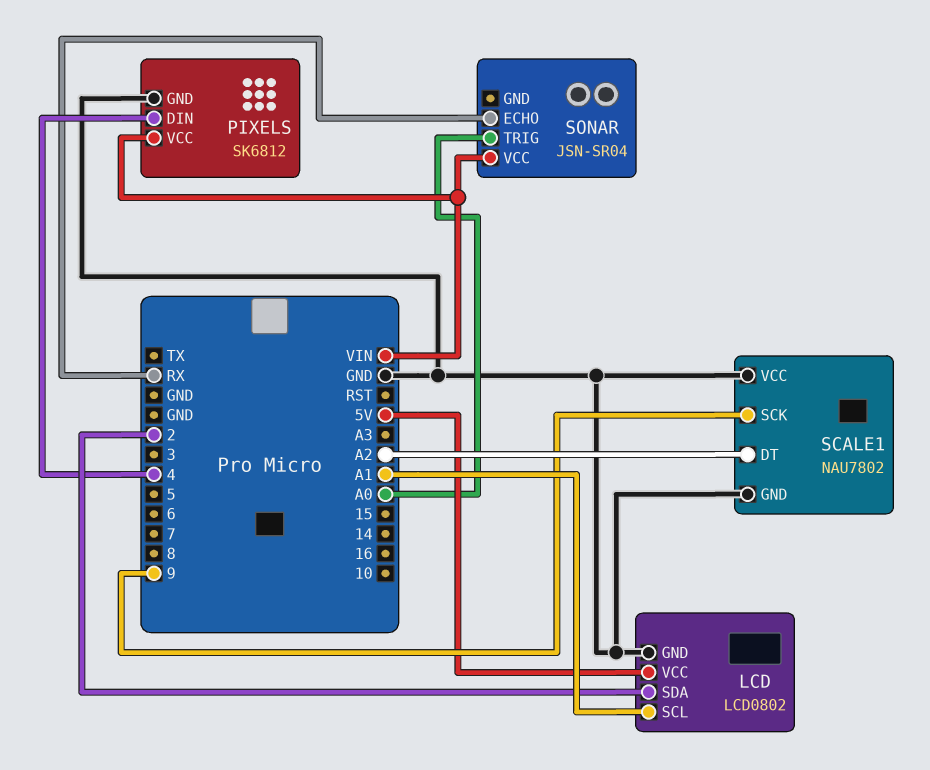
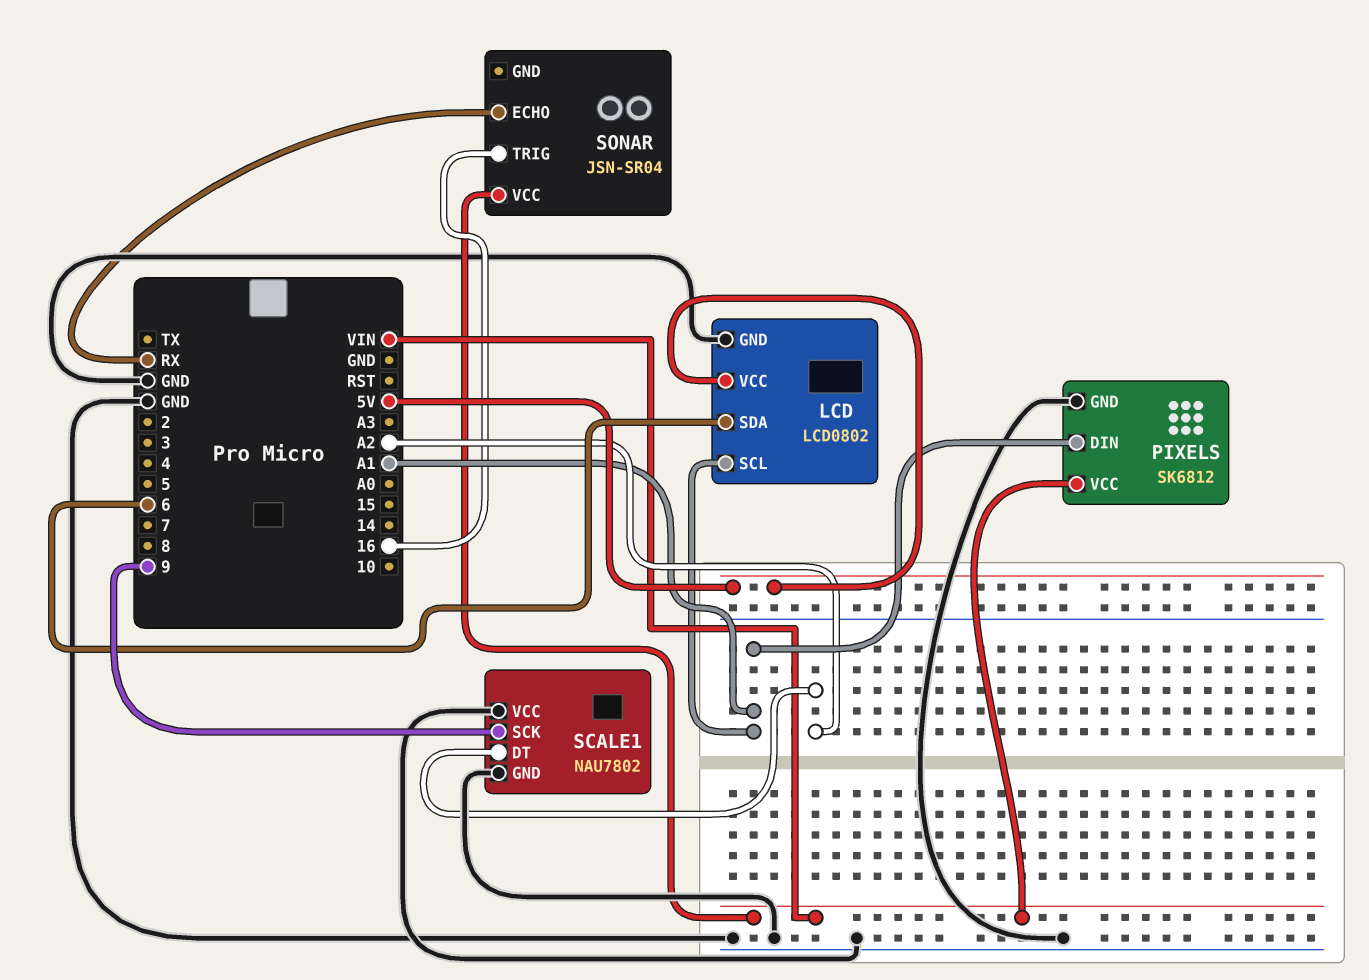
LCD pin SDA: 2 -> 6
PIXELS pin DIN: 4 -> A1
SONAR pin TRIG: A0 -> 16

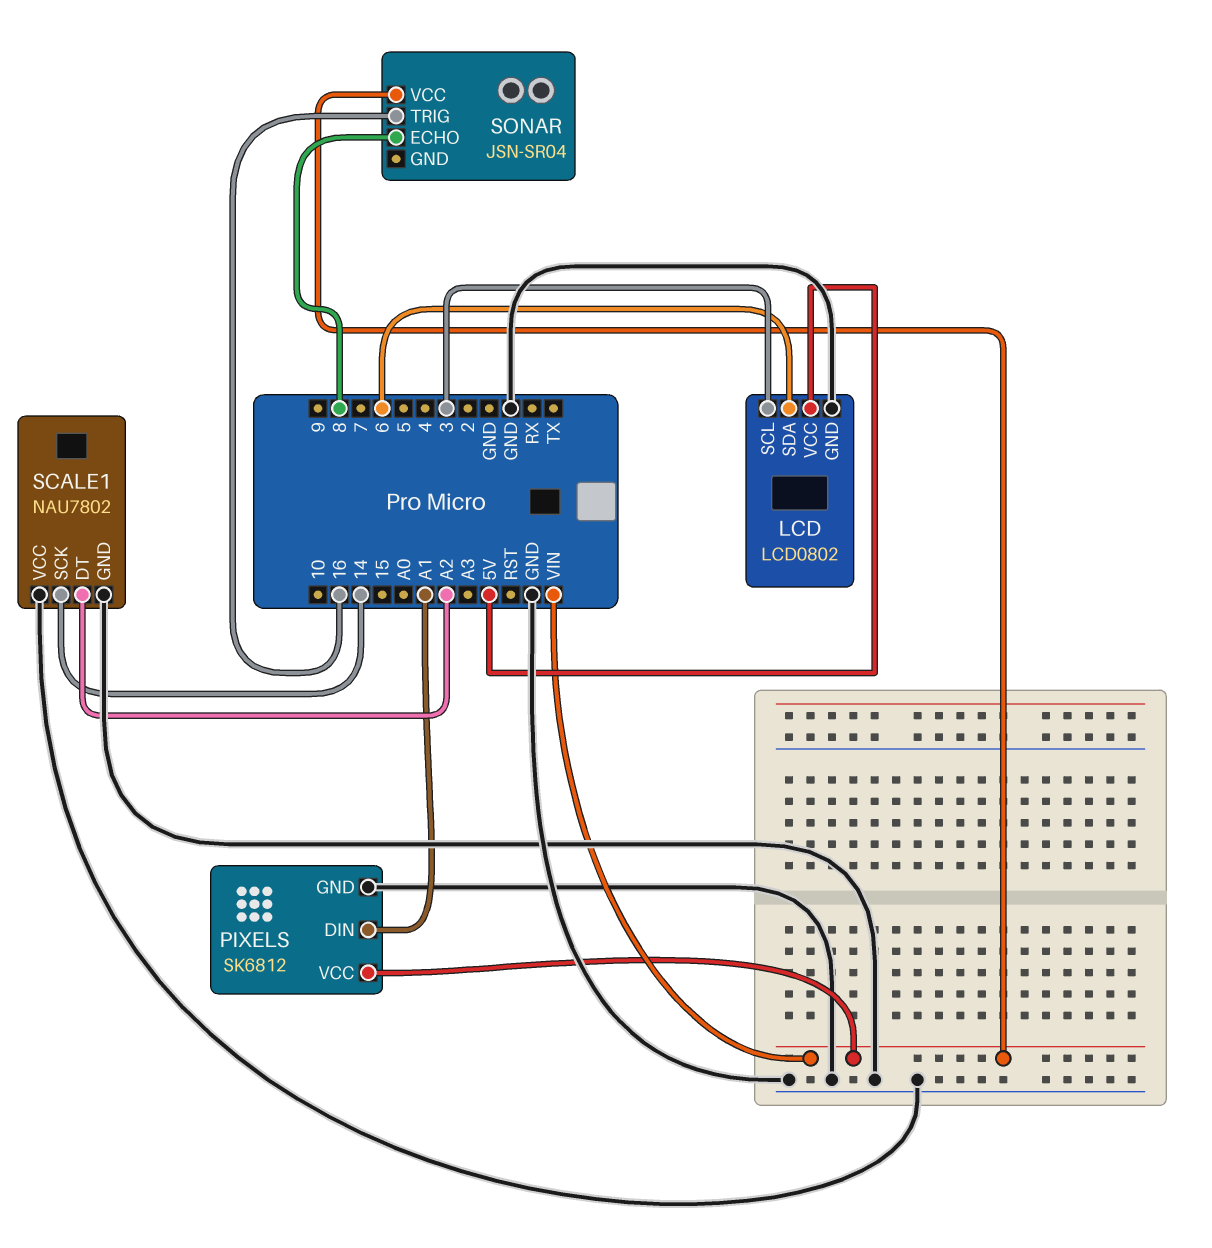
LCD pin SCL: A1 -> 3
SCALE1 pin SCK: 9 -> 14
SONAR pin ECHO: RX -> 8

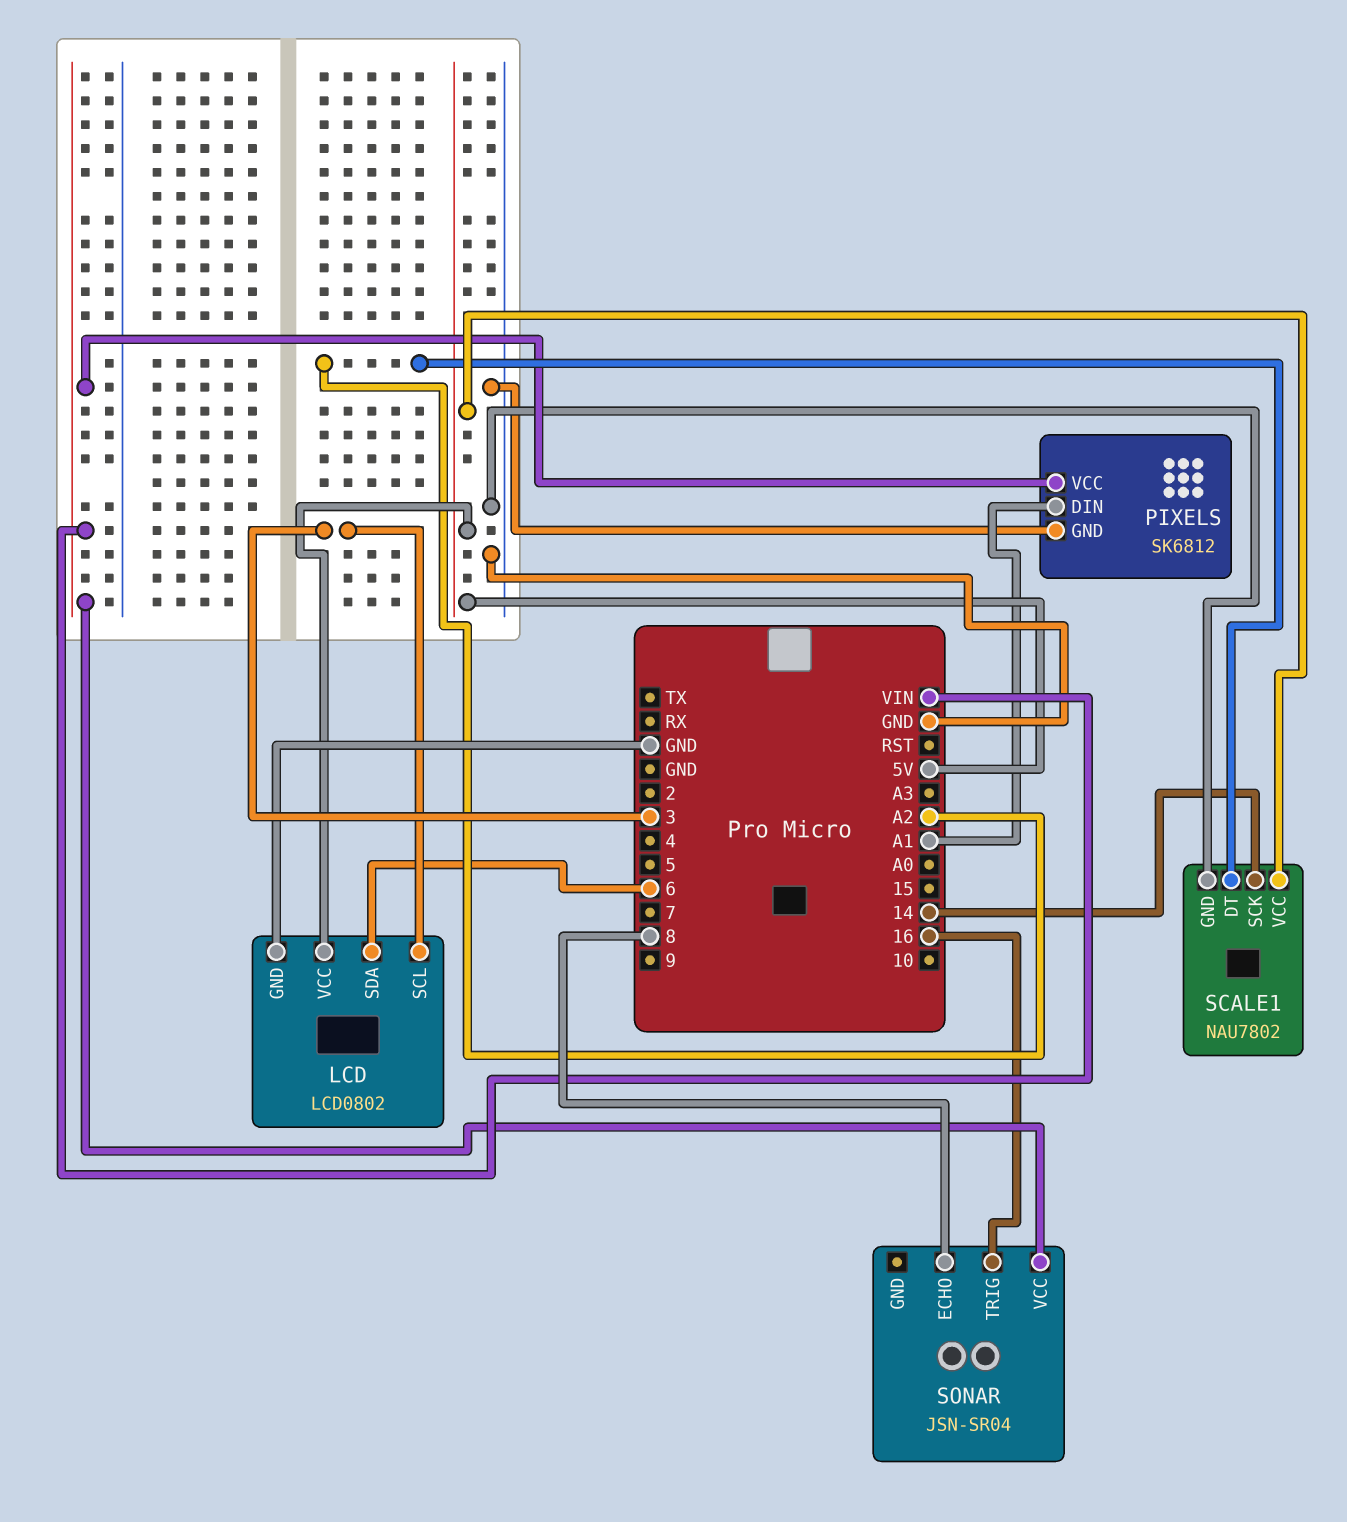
SCALE1 pin VCC: GND -> 5V

